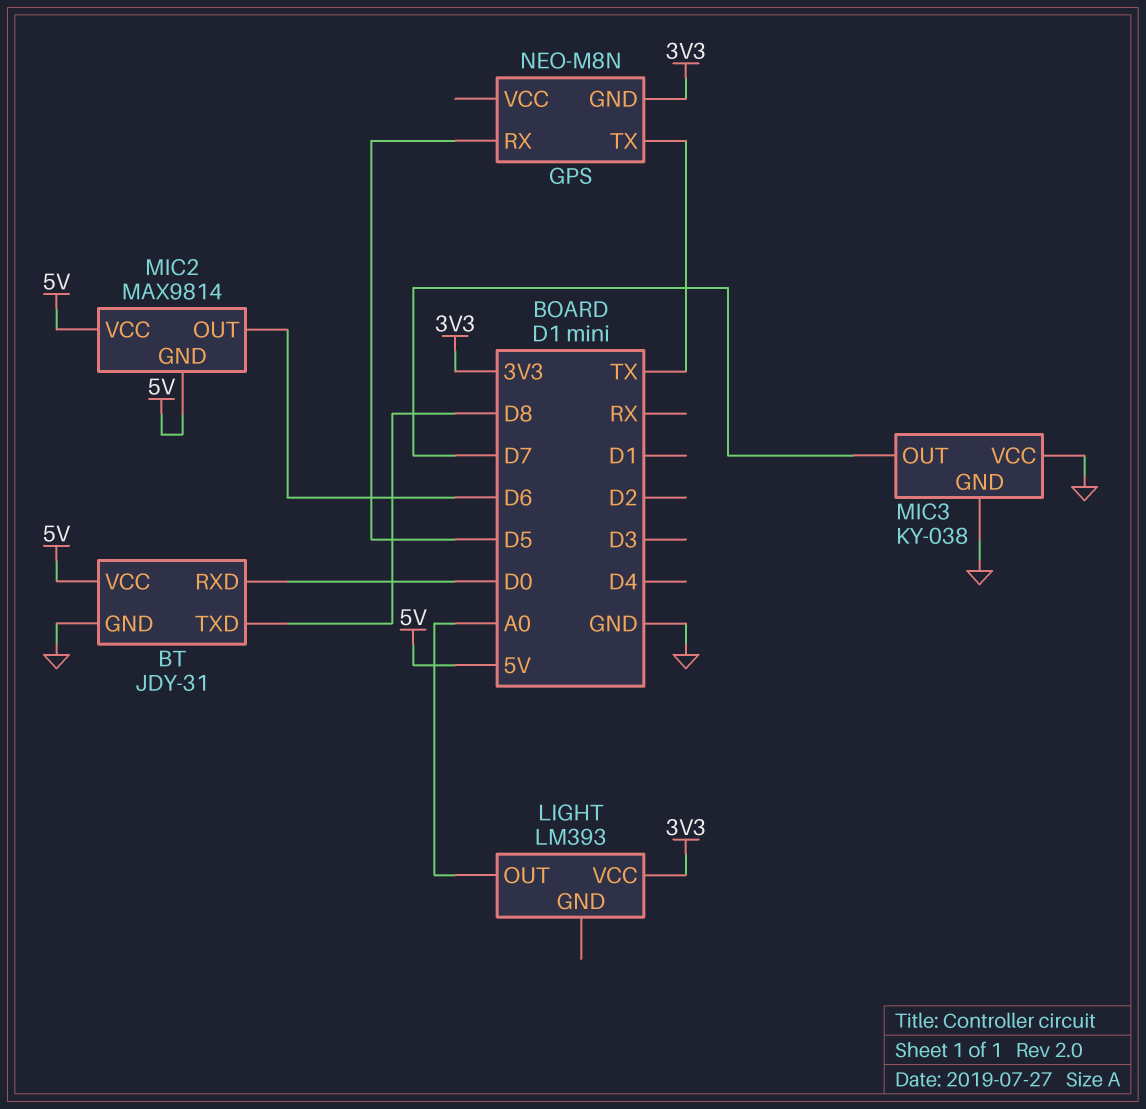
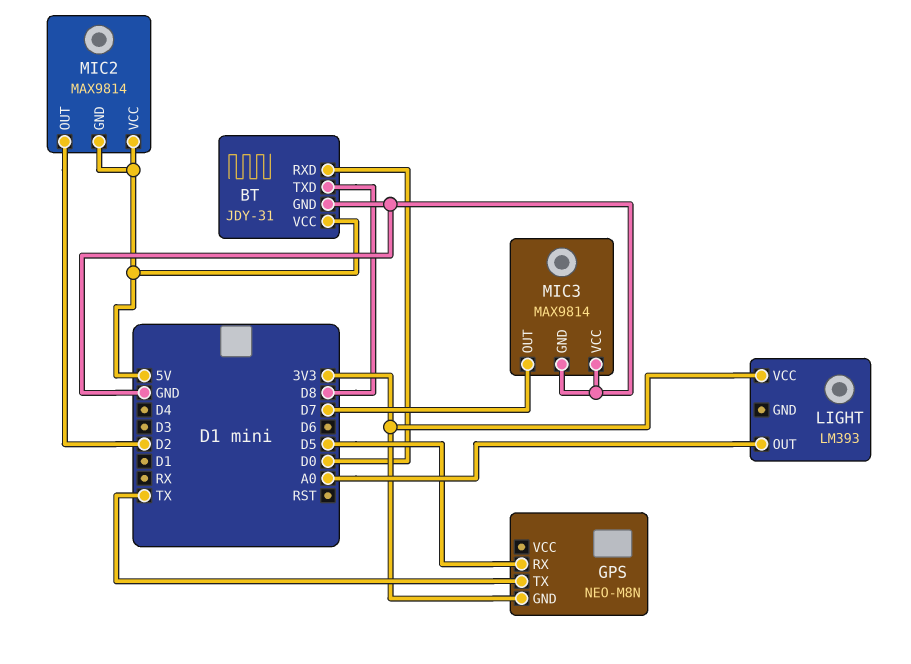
MIC2 pin OUT: D6 -> D2
MIC3: KY-038 -> MAX9814

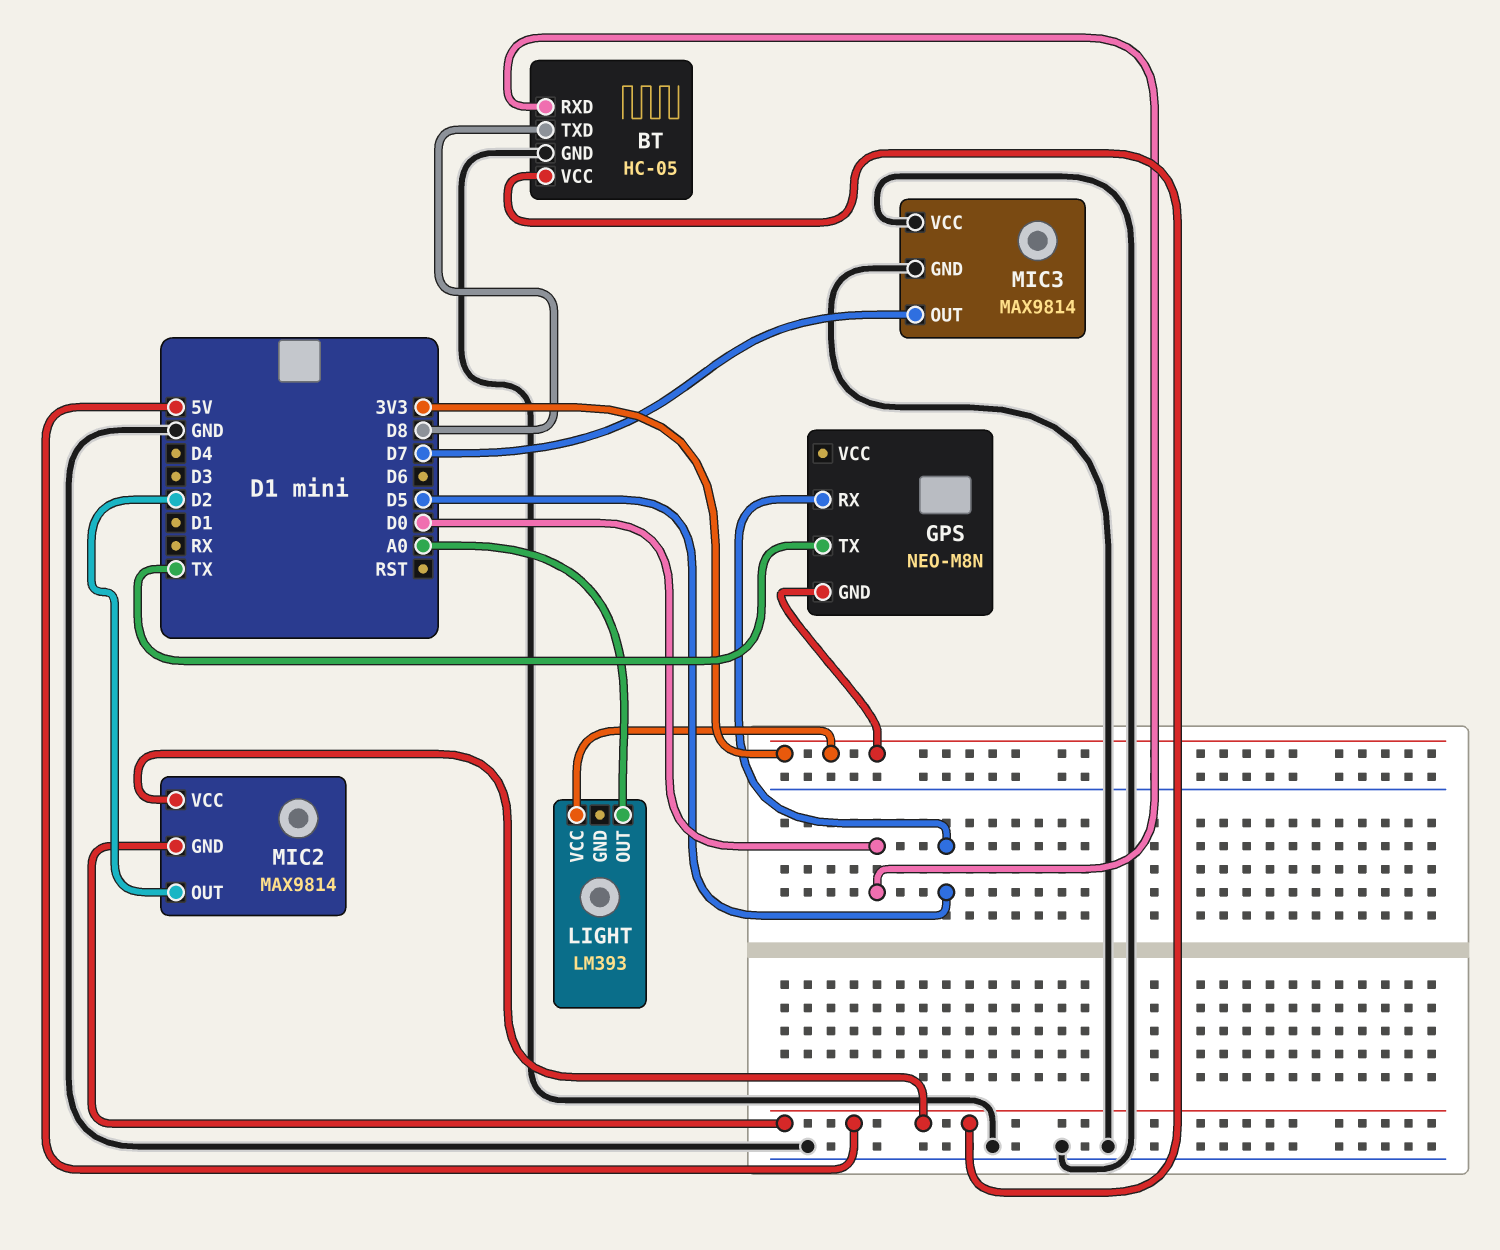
BT: JDY-31 -> HC-05

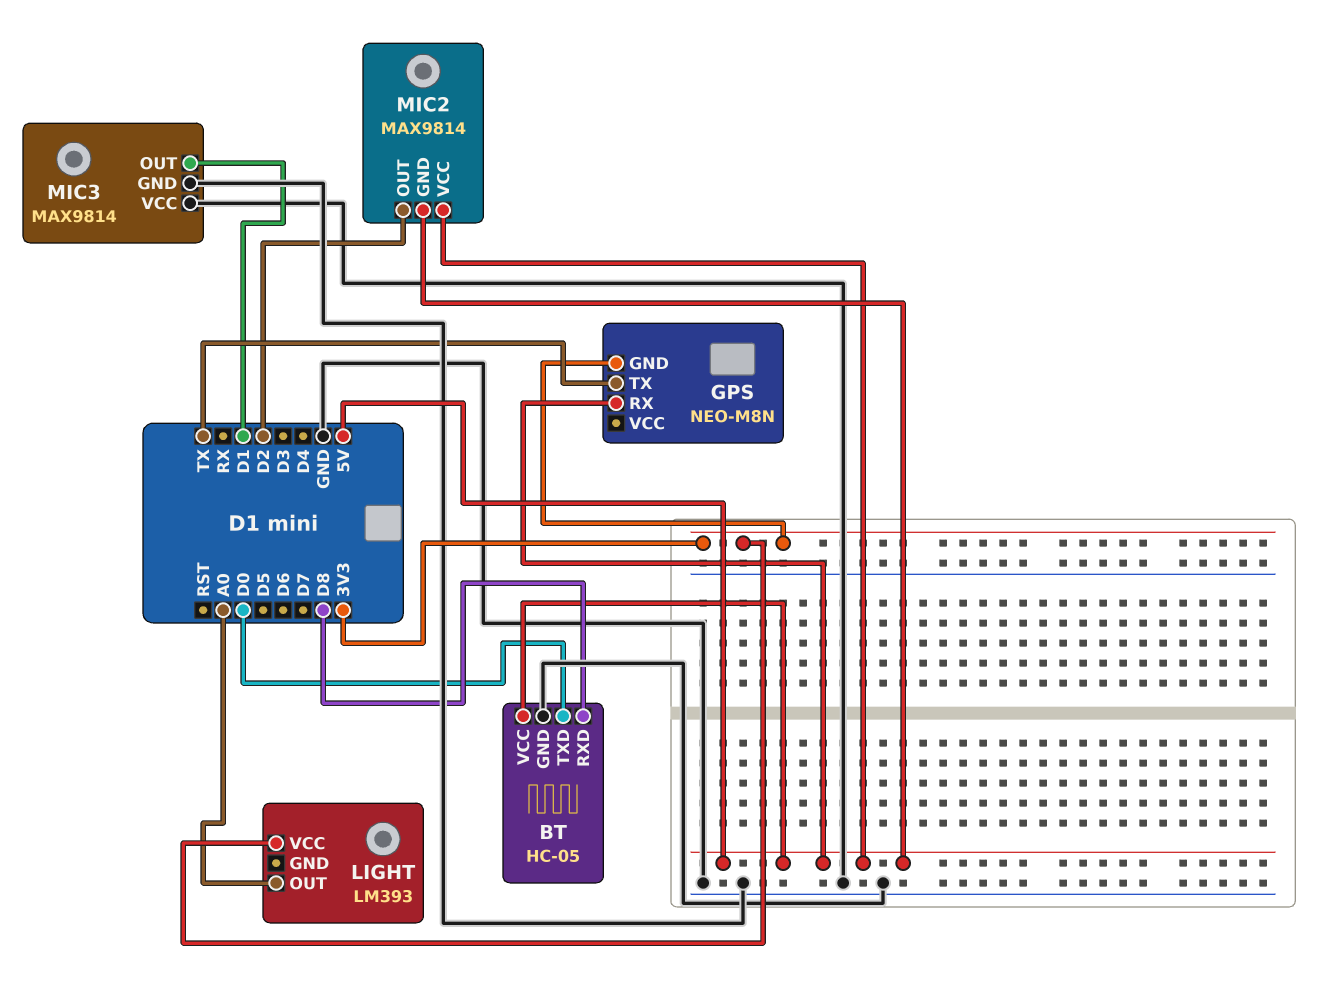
BT pin RXD: D0 -> D8
BT pin TXD: D8 -> D0
GPS pin RX: D5 -> 5V
MIC3 pin OUT: D7 -> D1

